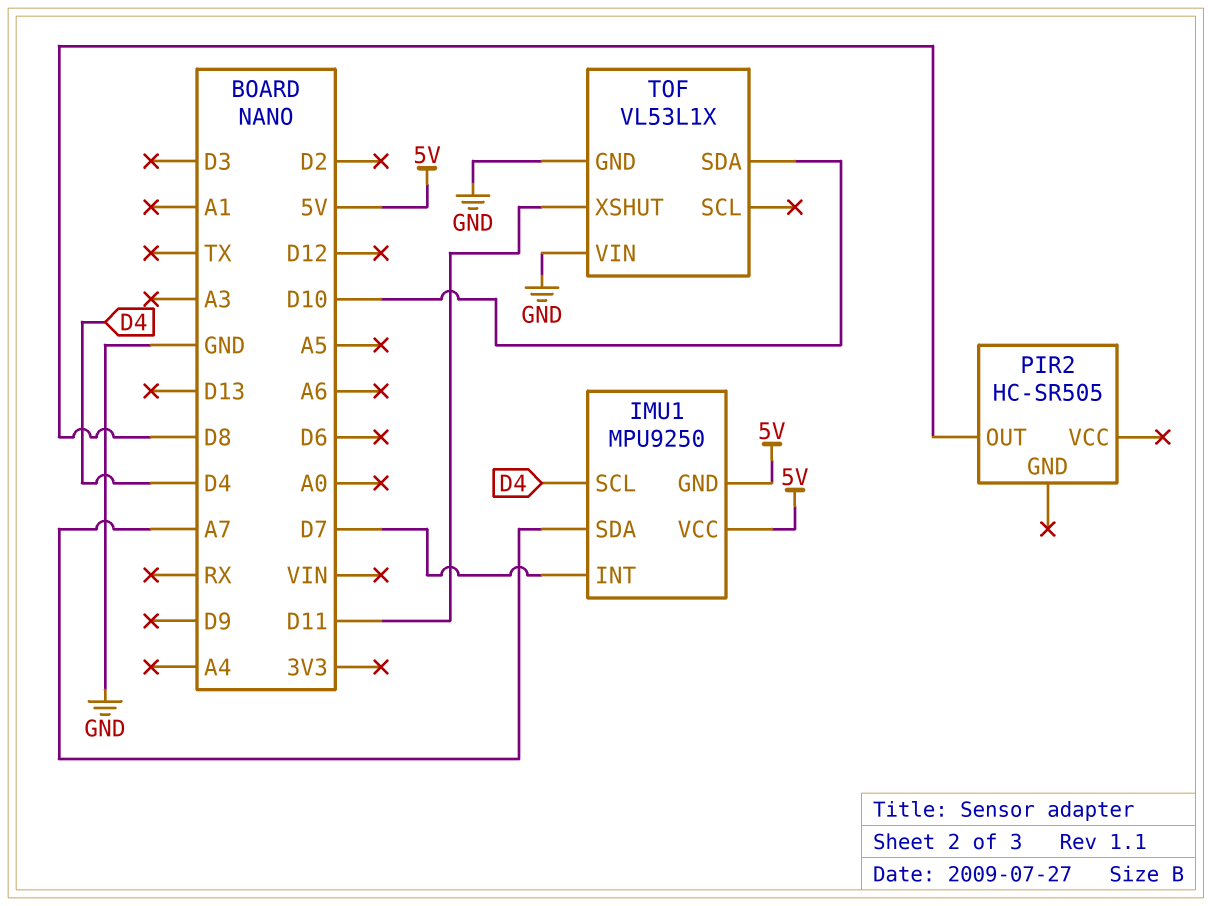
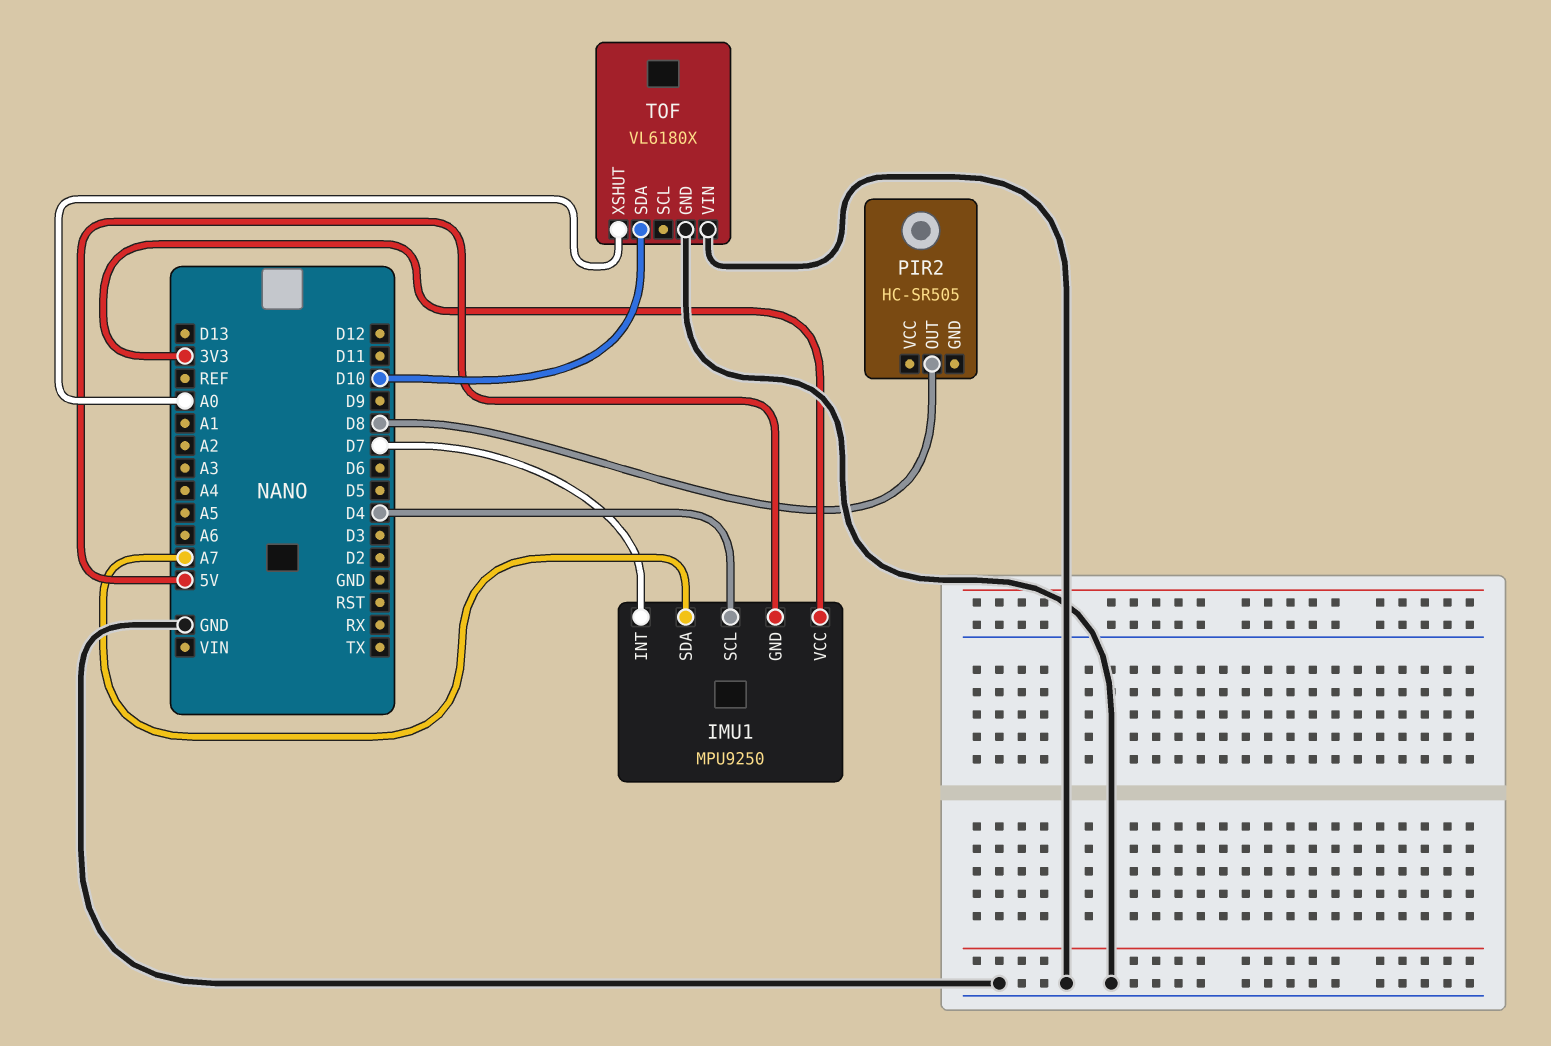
IMU1 pin VCC: 5V -> 3V3
TOF: VL53L1X -> VL6180X
TOF pin XSHUT: D11 -> A0

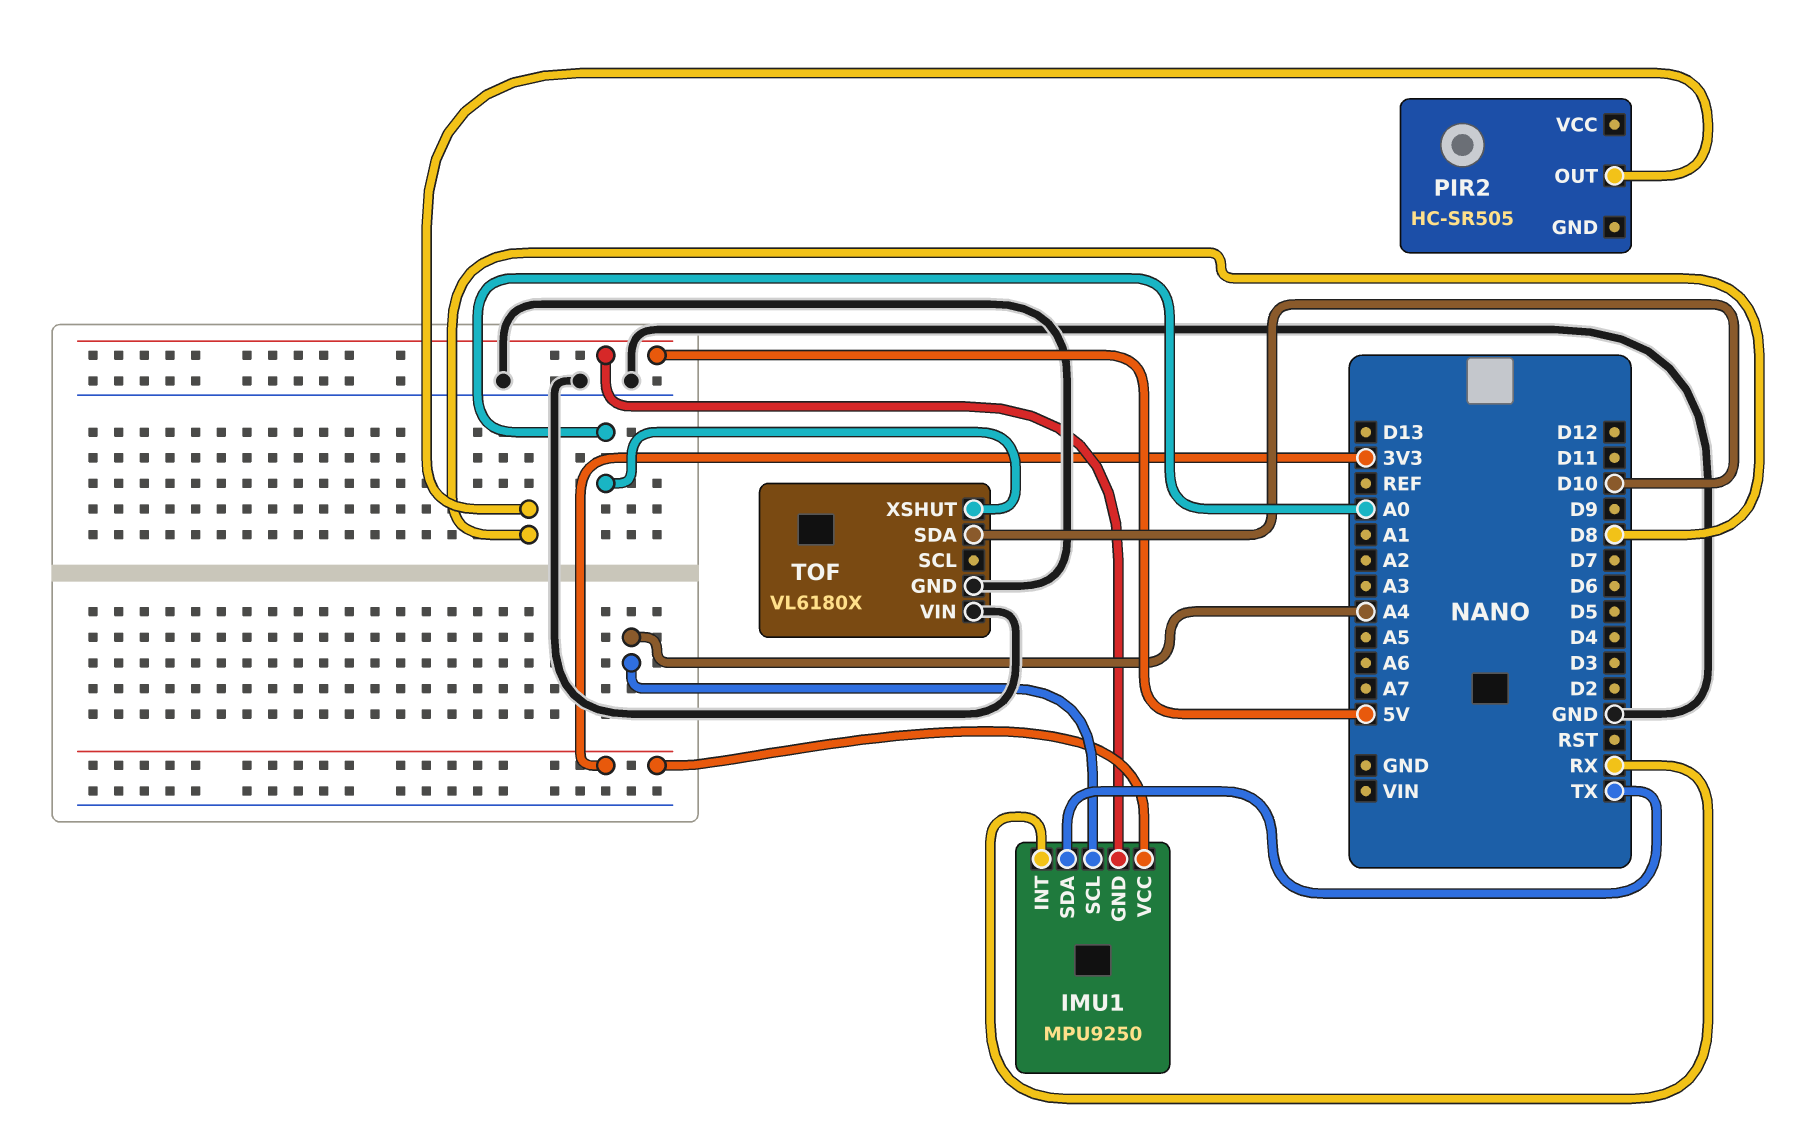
IMU1 pin INT: D7 -> RX
IMU1 pin SCL: D4 -> A4
IMU1 pin SDA: A7 -> TX

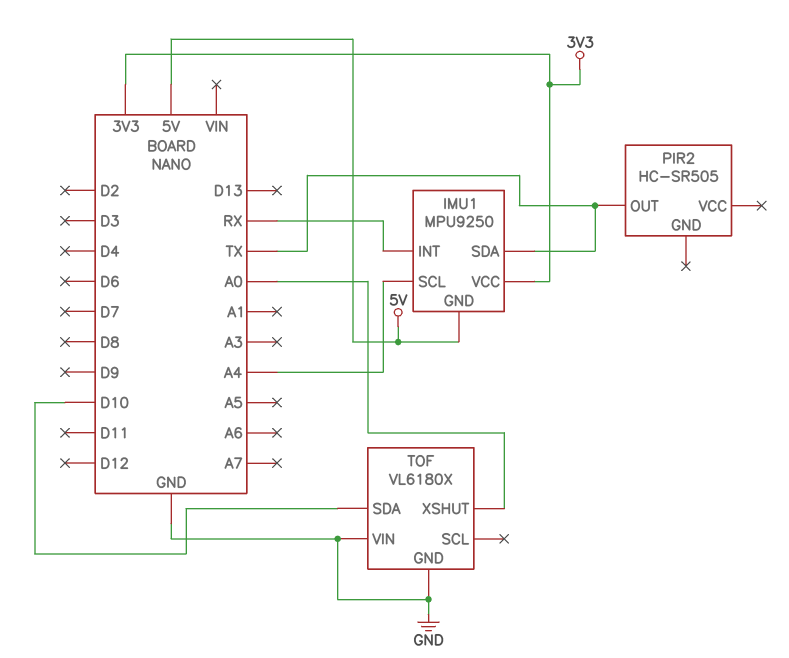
PIR2 pin OUT: D8 -> TX

